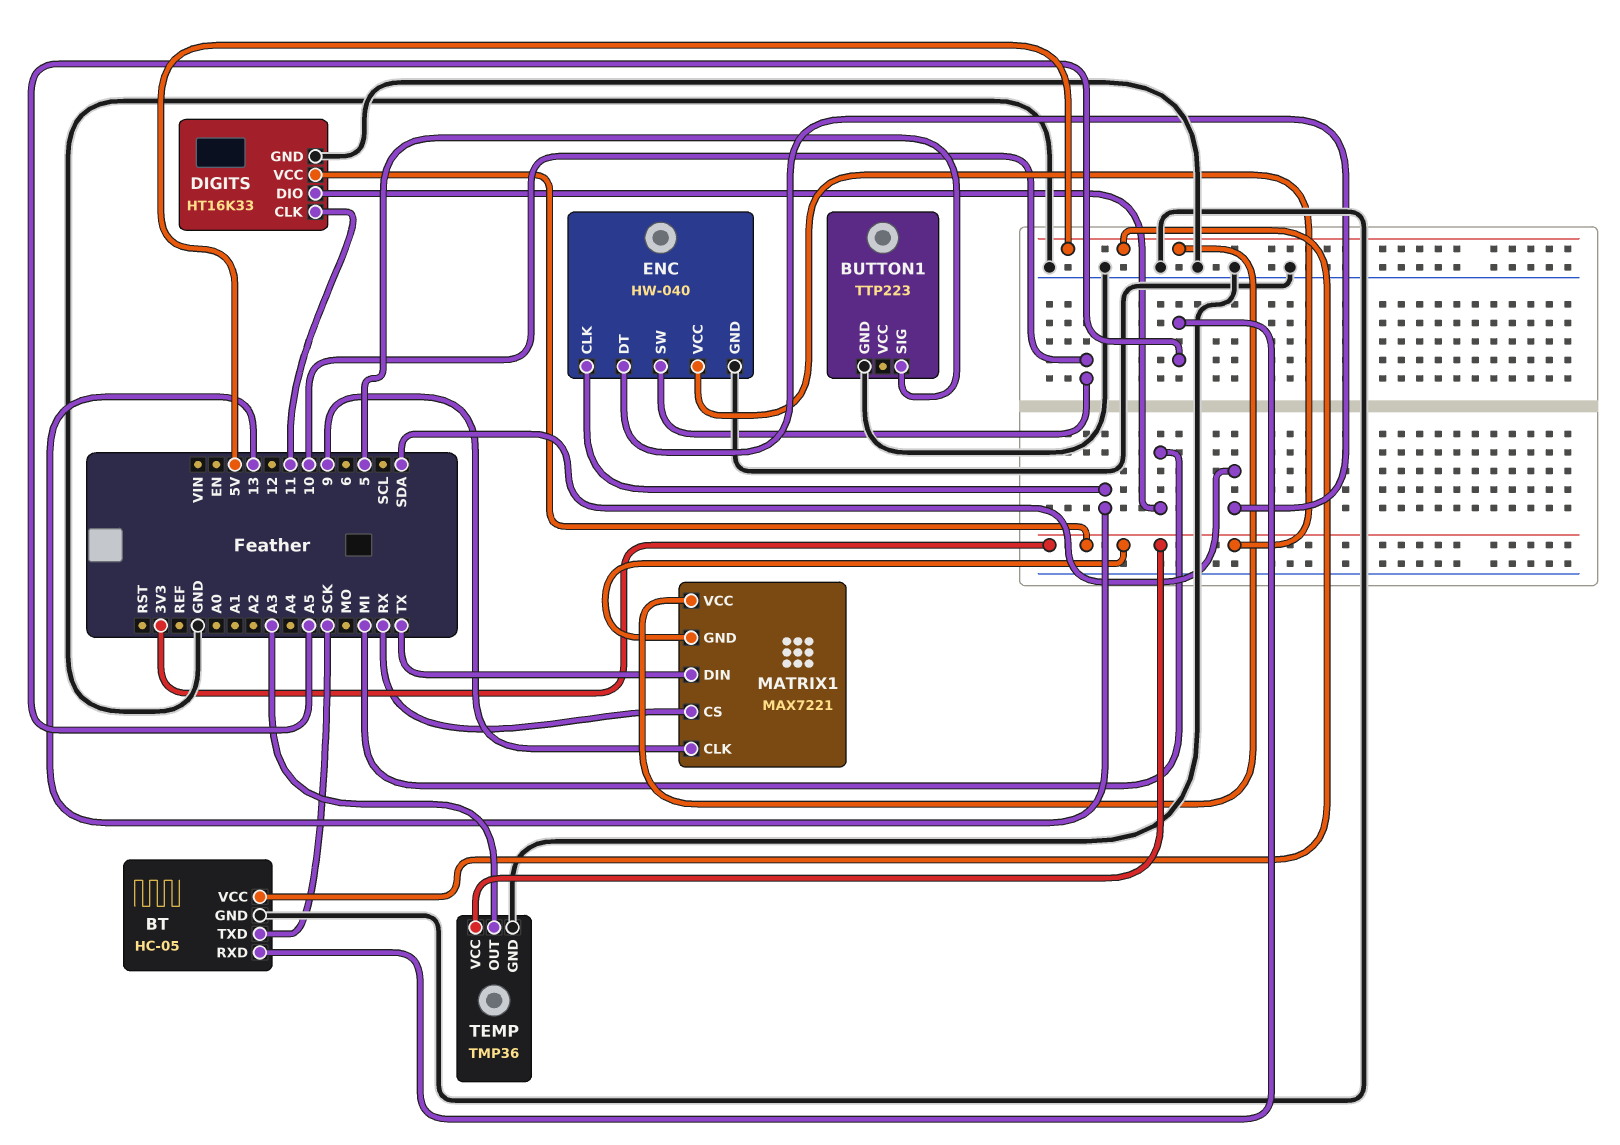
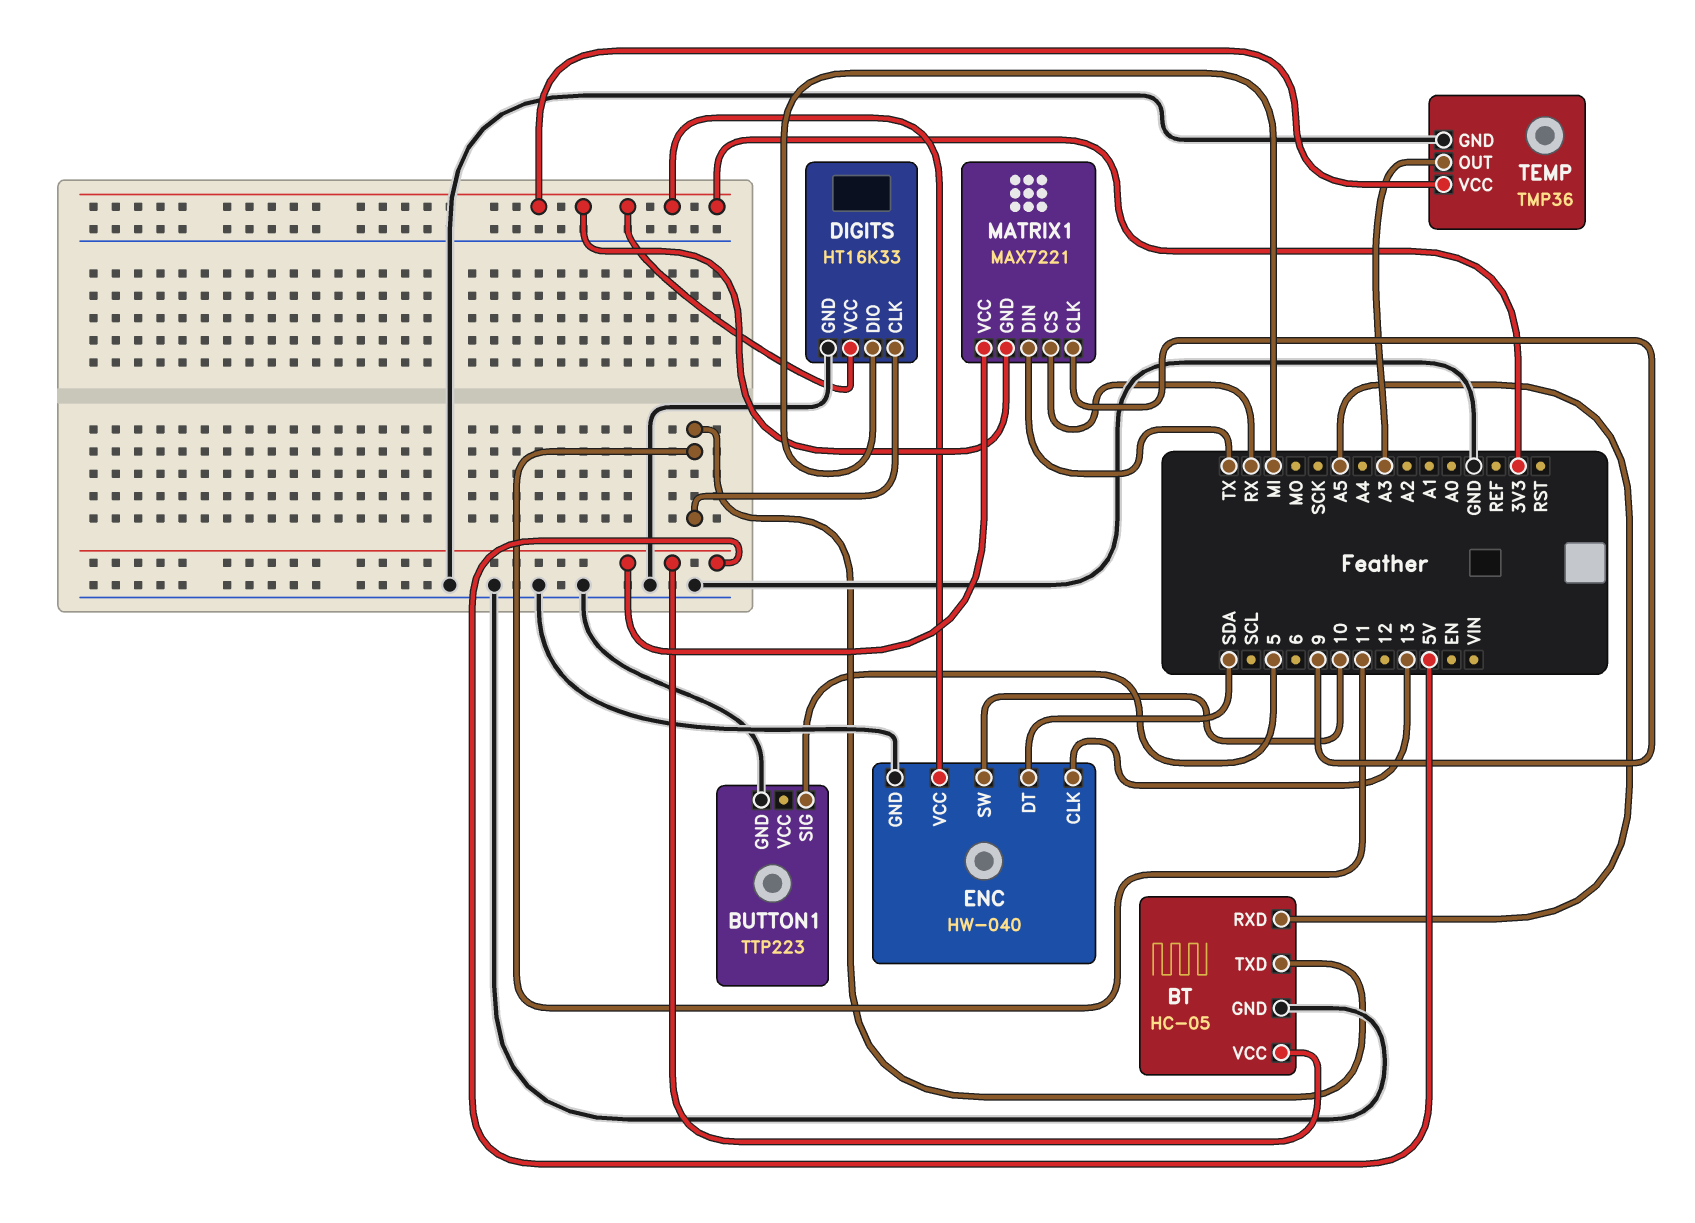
BT pin TXD: SCK -> 11

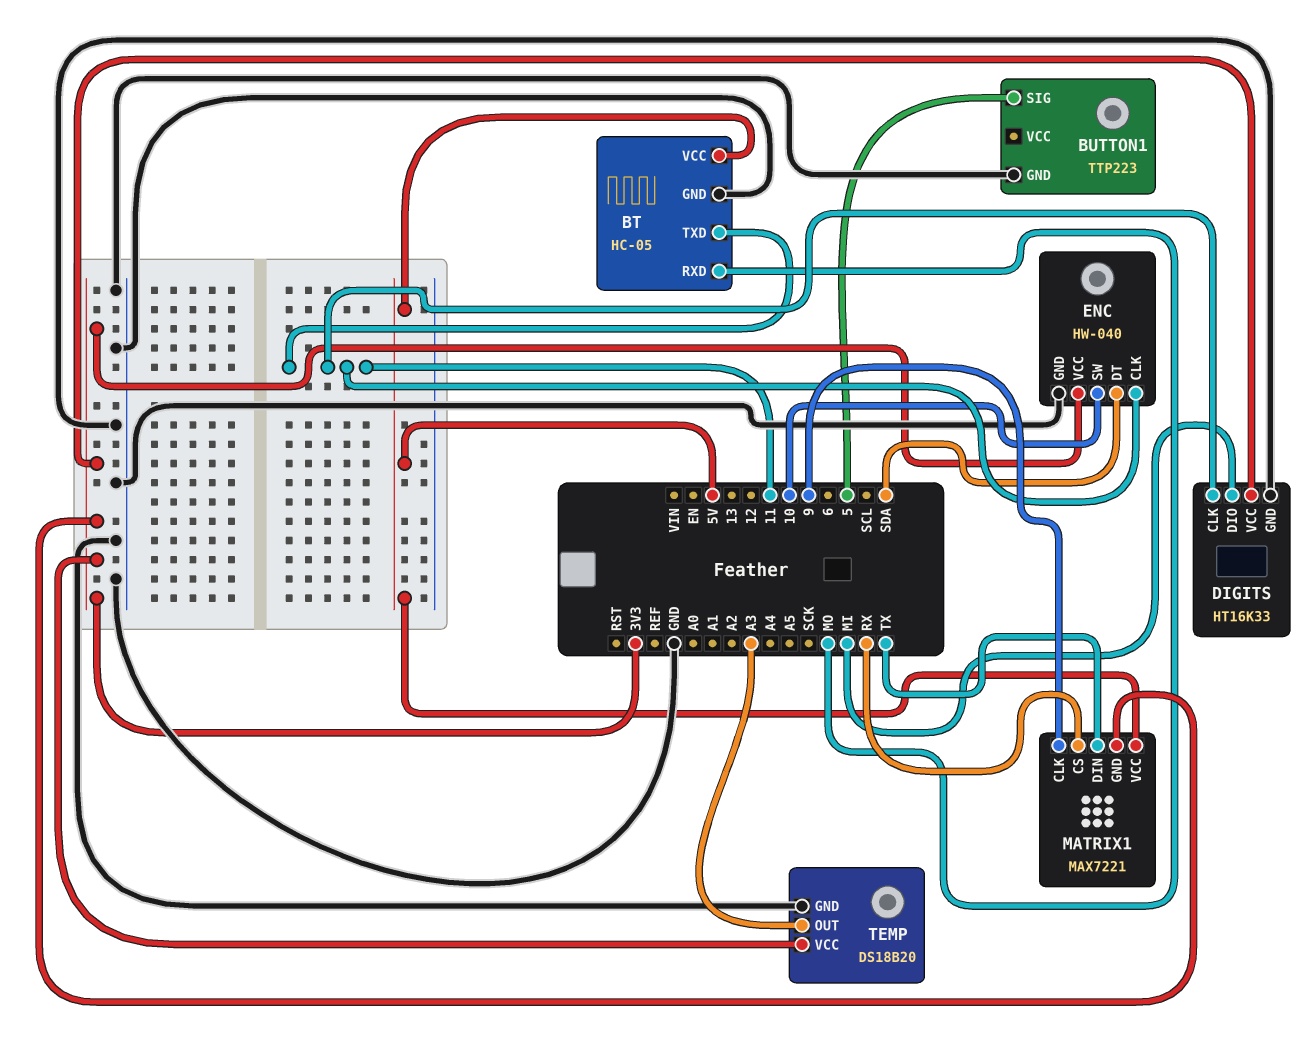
BT pin RXD: A5 -> MO
ENC pin CLK: 13 -> 11
TEMP: TMP36 -> DS18B20

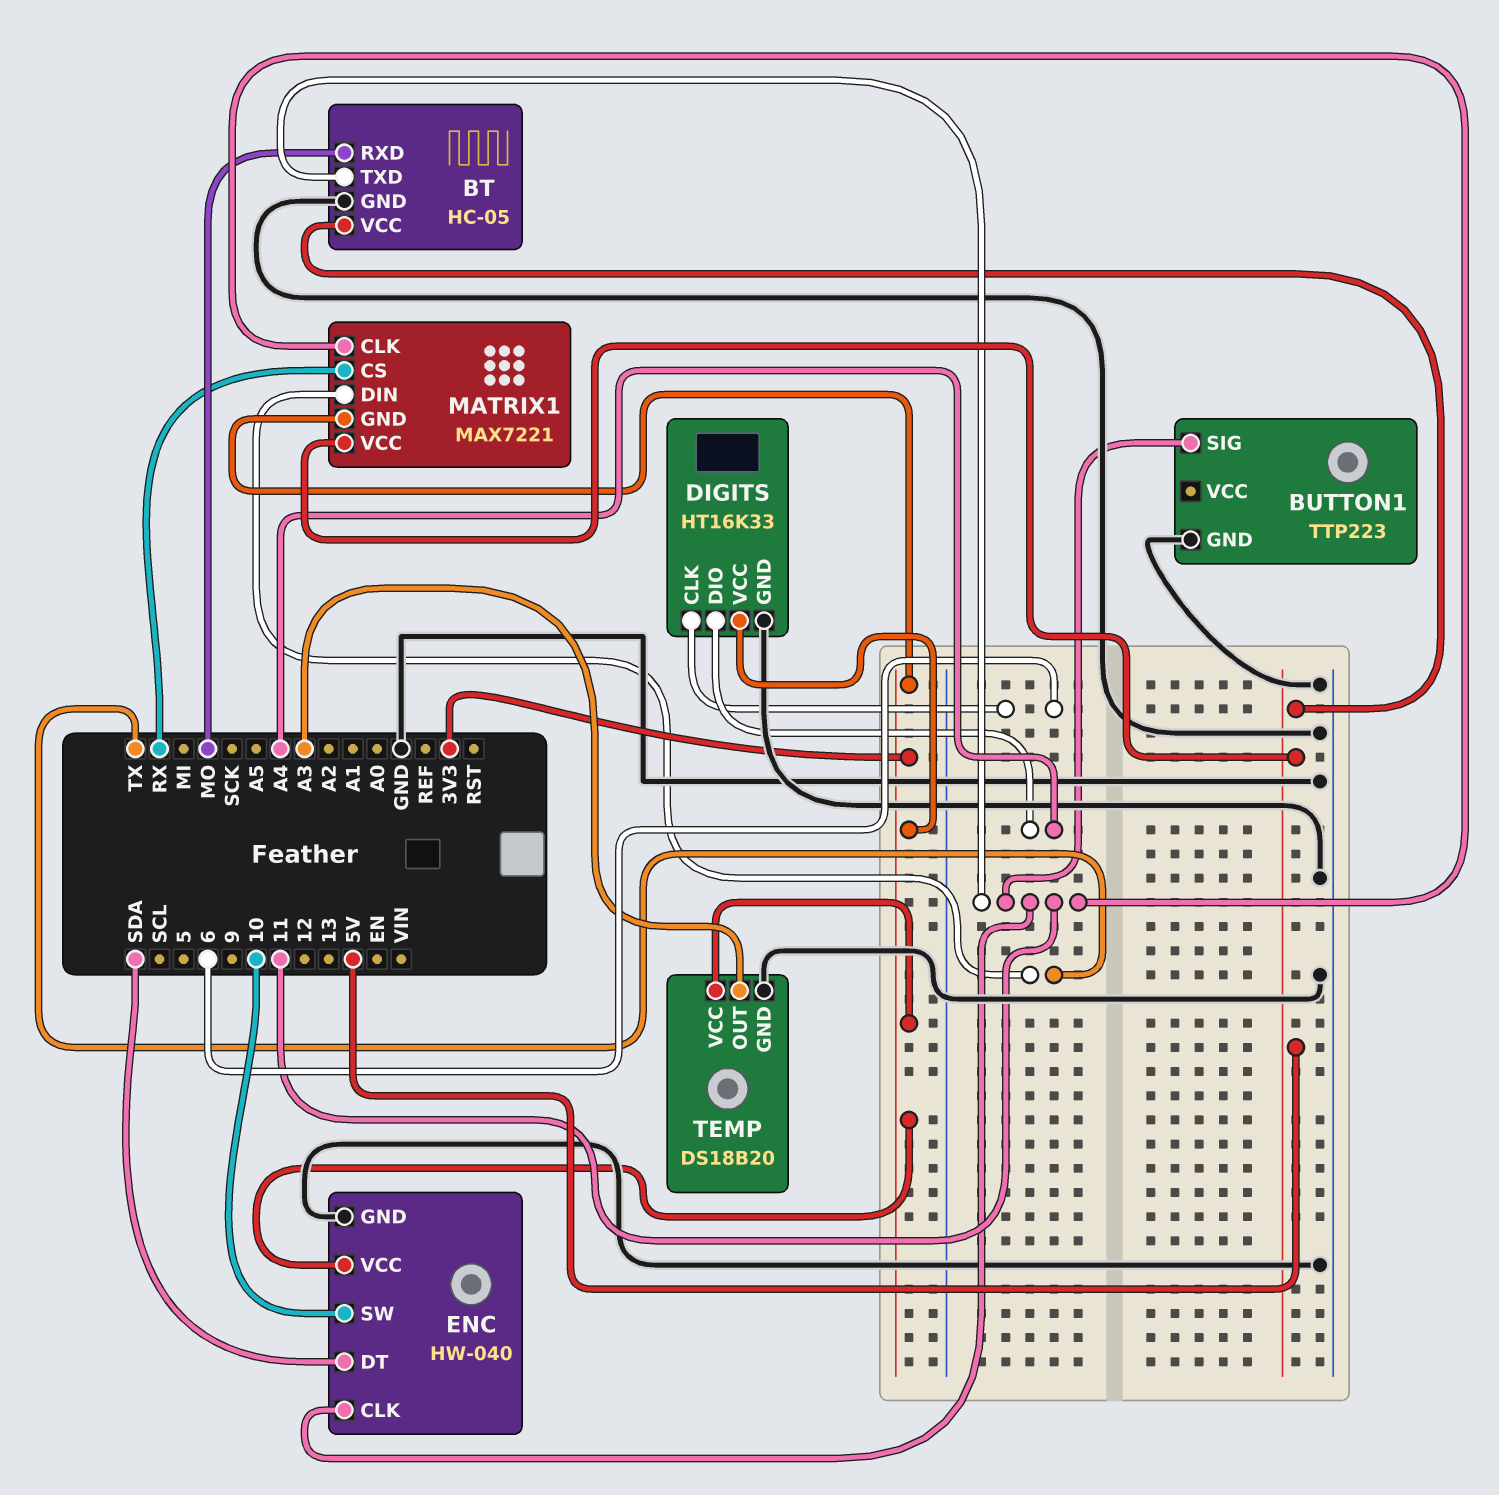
BUTTON1 pin SIG: 5 -> 11
DIGITS pin CLK: 11 -> 6
DIGITS pin DIO: MI -> A4
MATRIX1 pin CLK: 9 -> 11

